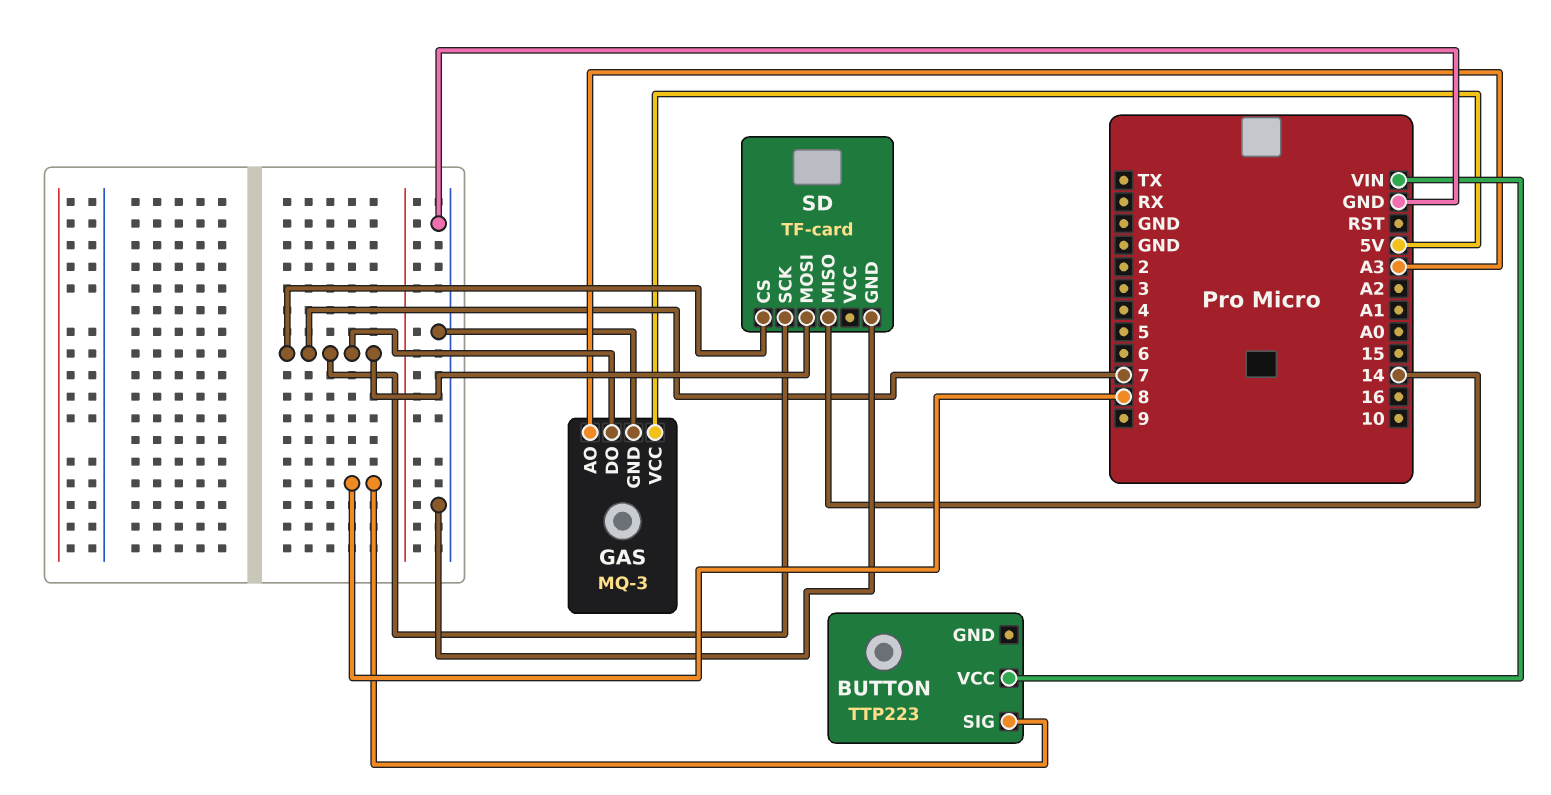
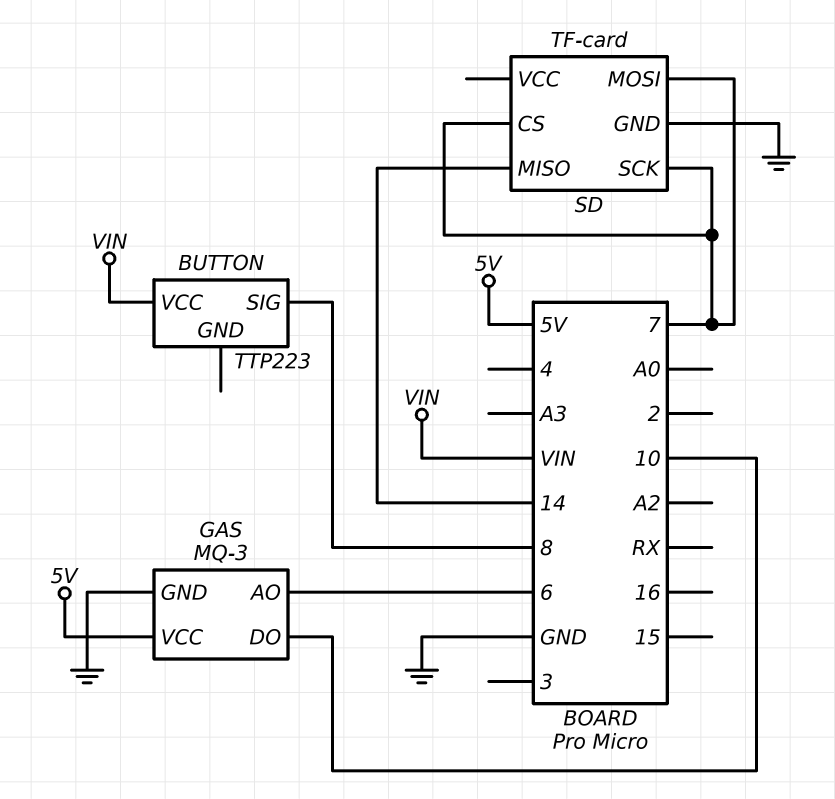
GAS pin AO: A3 -> 6
GAS pin DO: 7 -> 10

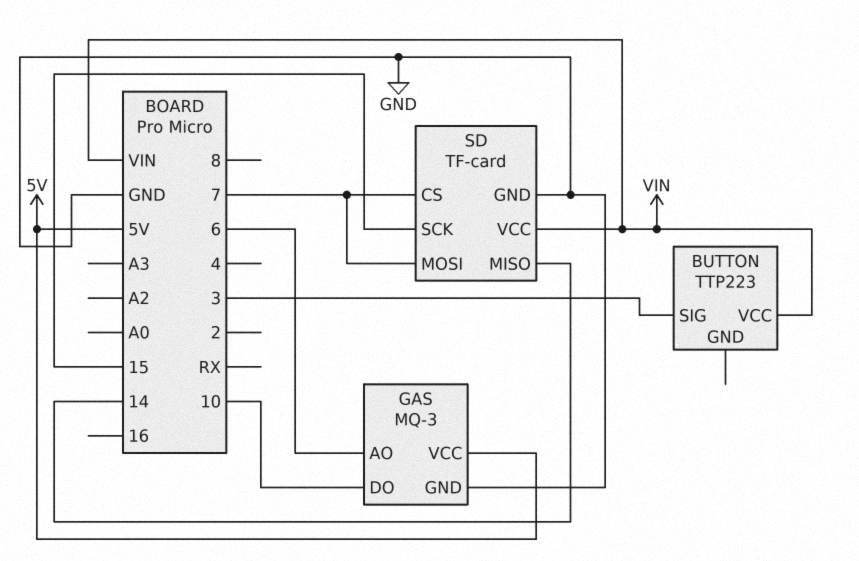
BUTTON pin SIG: 8 -> 3
SD pin SCK: 7 -> 15
SD pin VCC: none -> VIN

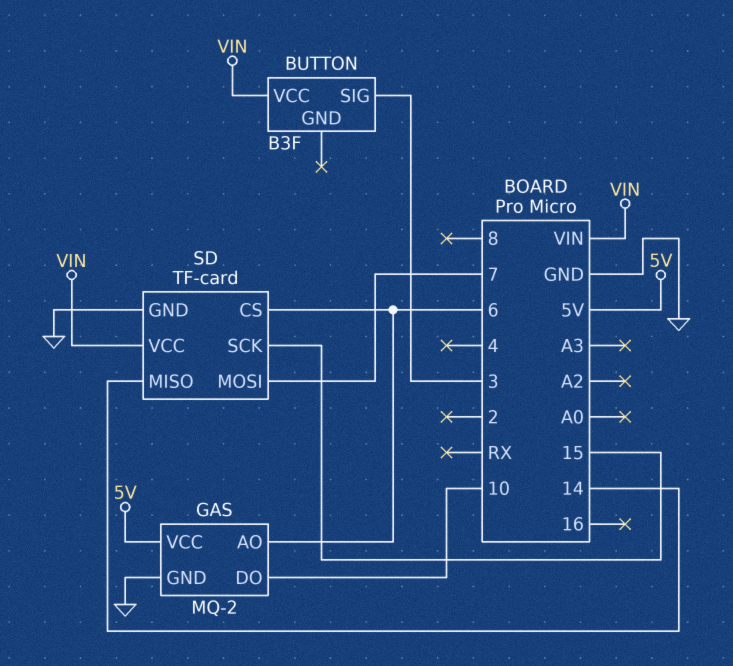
BUTTON: TTP223 -> B3F
GAS: MQ-3 -> MQ-2
SD pin CS: 7 -> 6

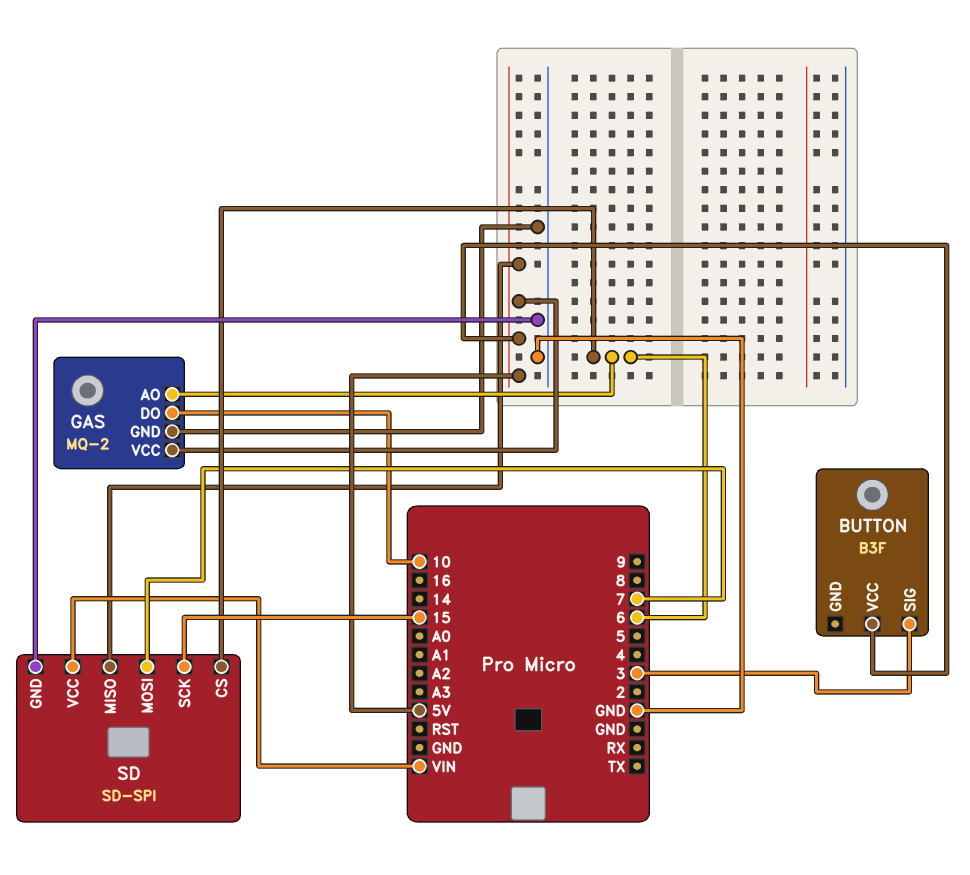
BUTTON pin VCC: VIN -> 5V
SD: TF-card -> SD-SPI
SD pin MISO: 14 -> 5V

